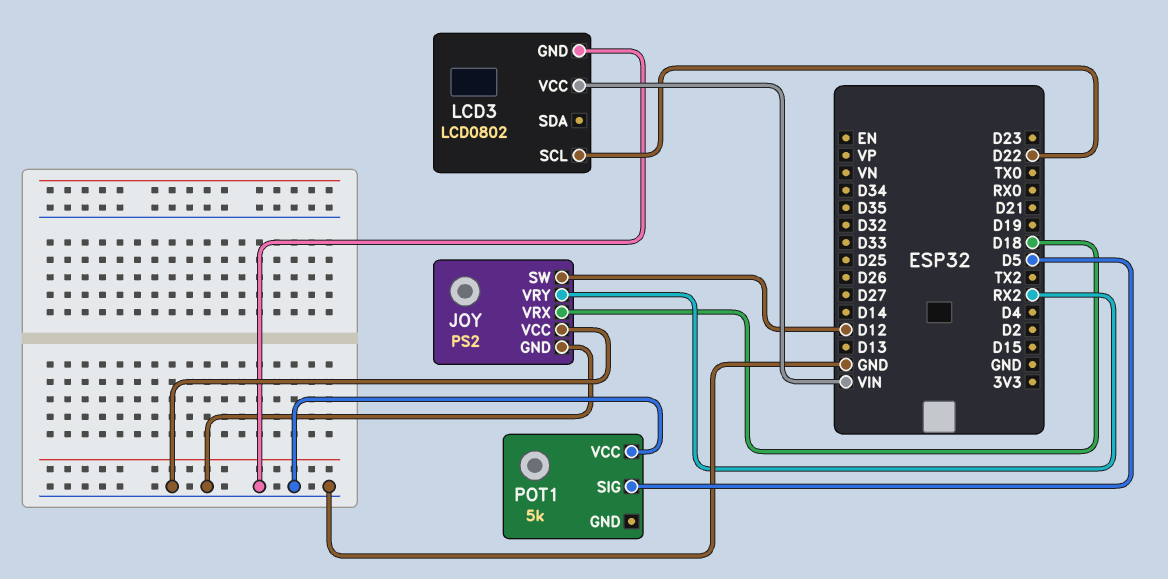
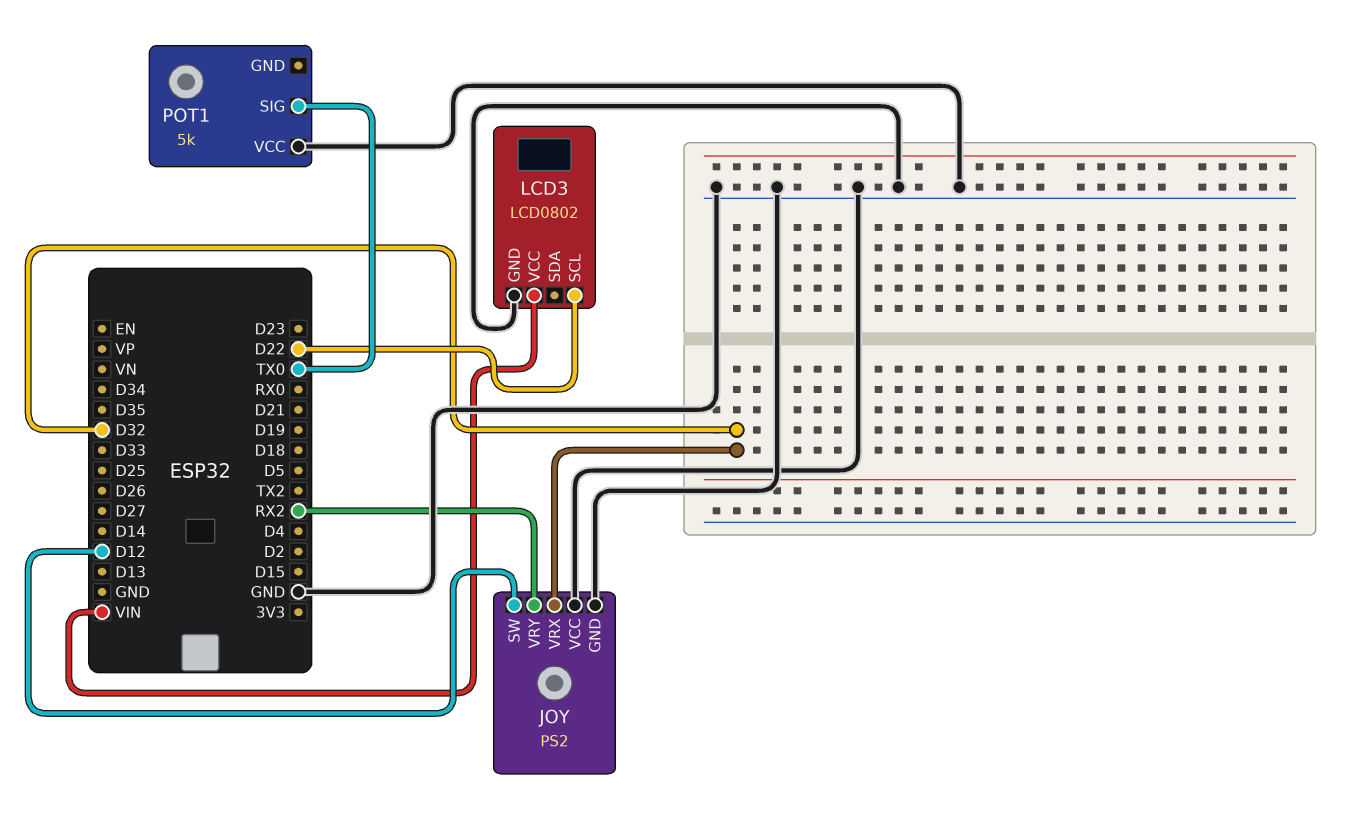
JOY pin VRX: D18 -> D32
POT1 pin SIG: D5 -> TX0

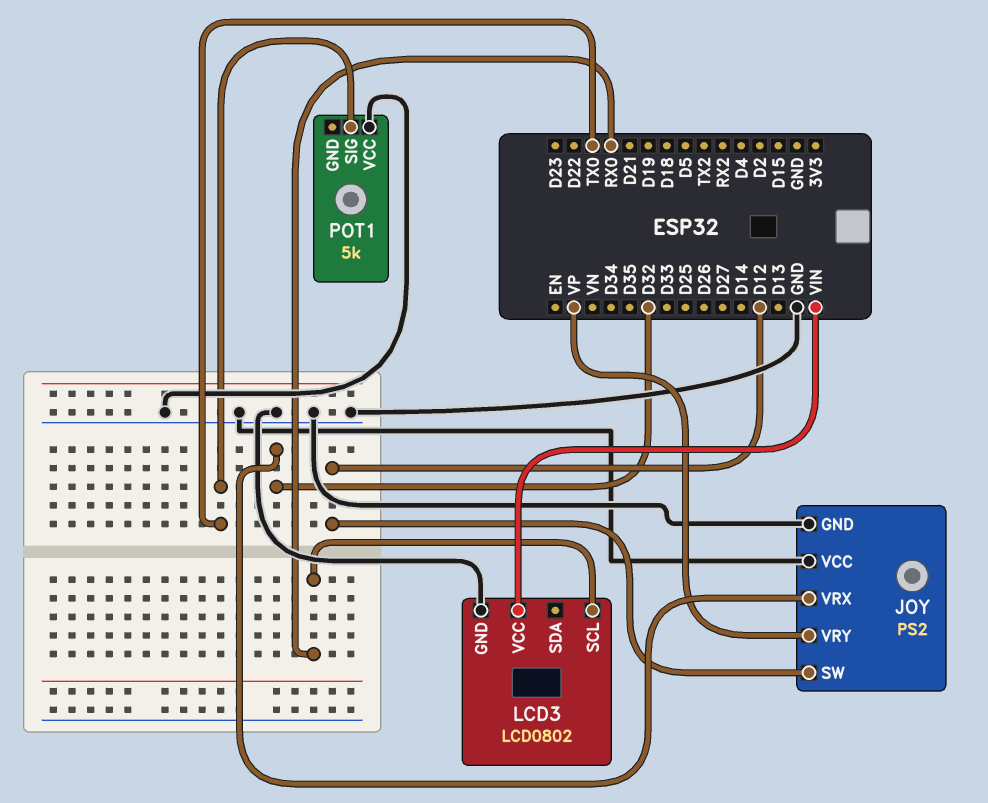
JOY pin VRY: RX2 -> VP
LCD3 pin SCL: D22 -> RX0

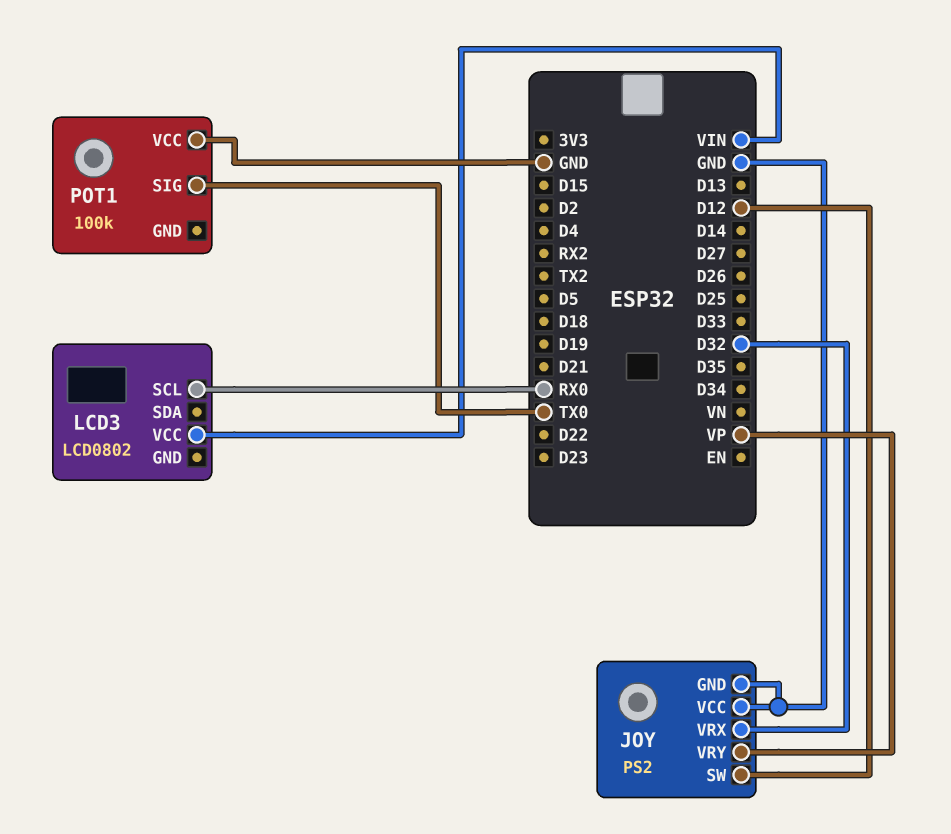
LCD3 pin GND: GND -> none
POT1: 5k -> 100k

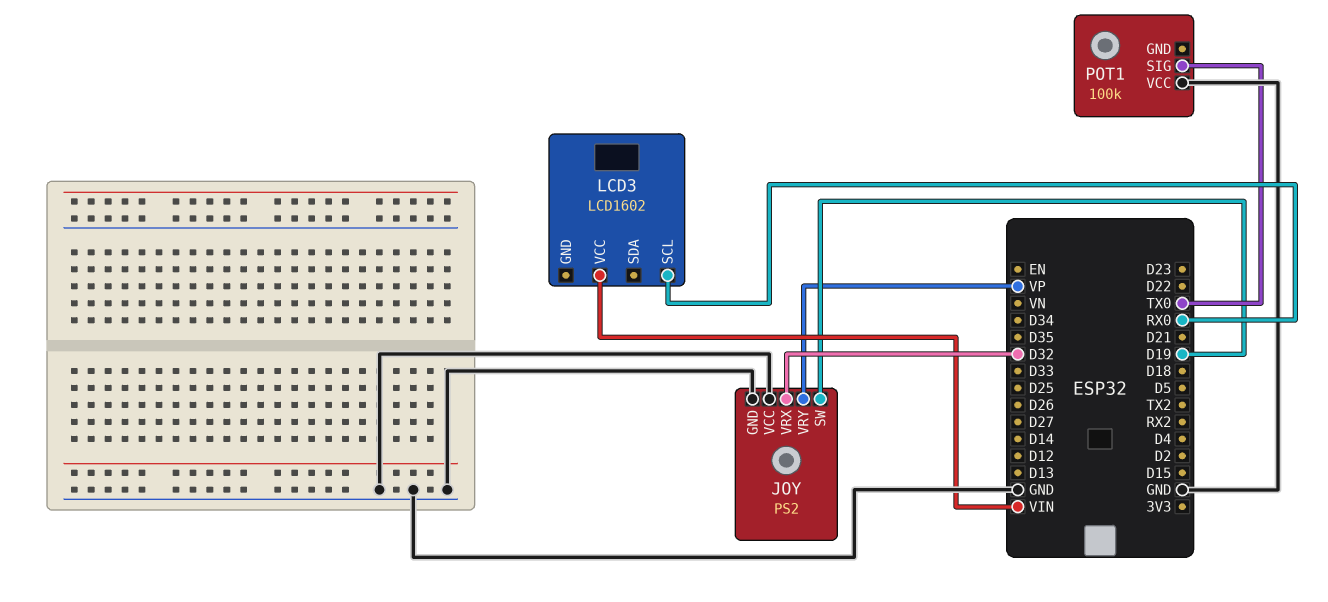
JOY pin SW: D12 -> D19
LCD3: LCD0802 -> LCD1602

